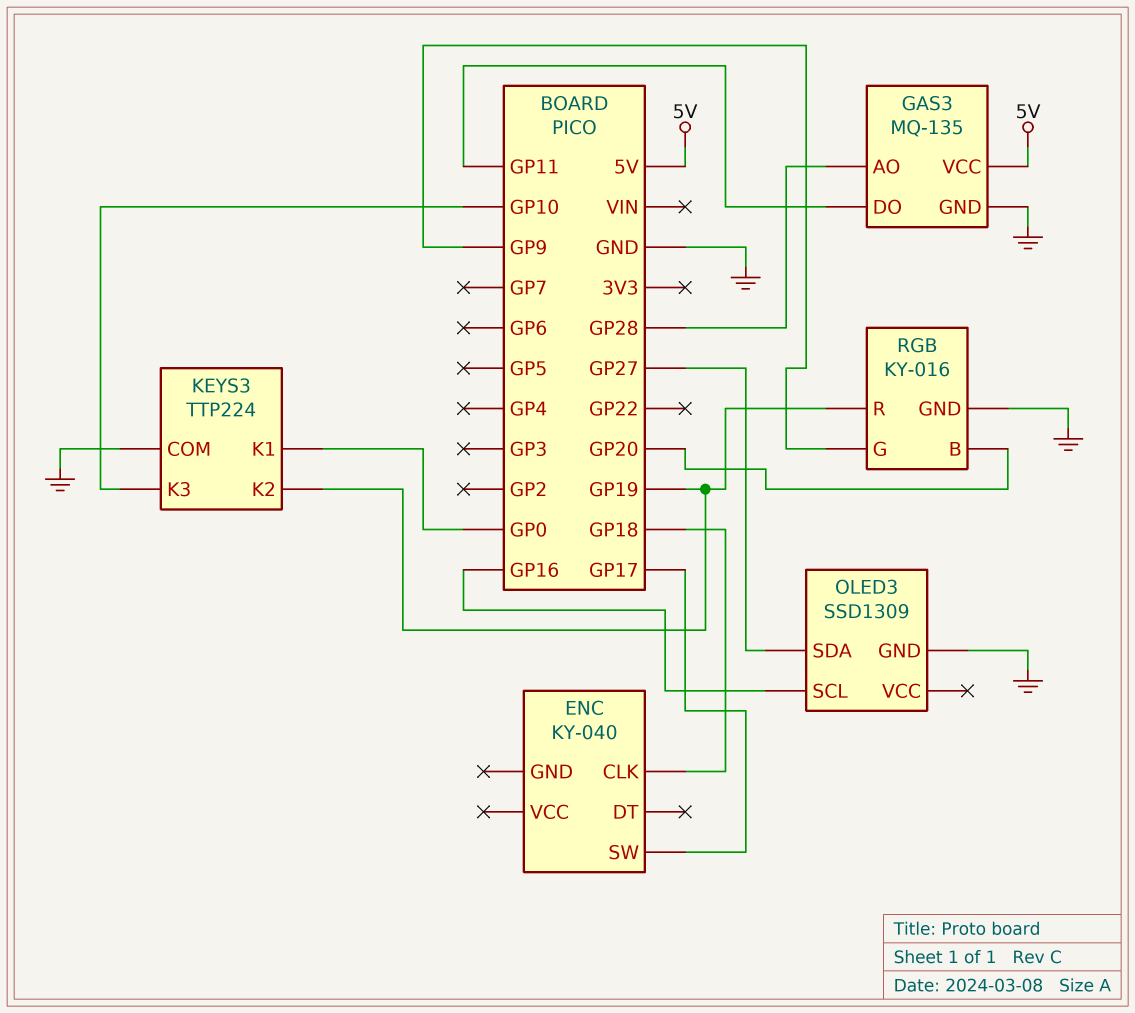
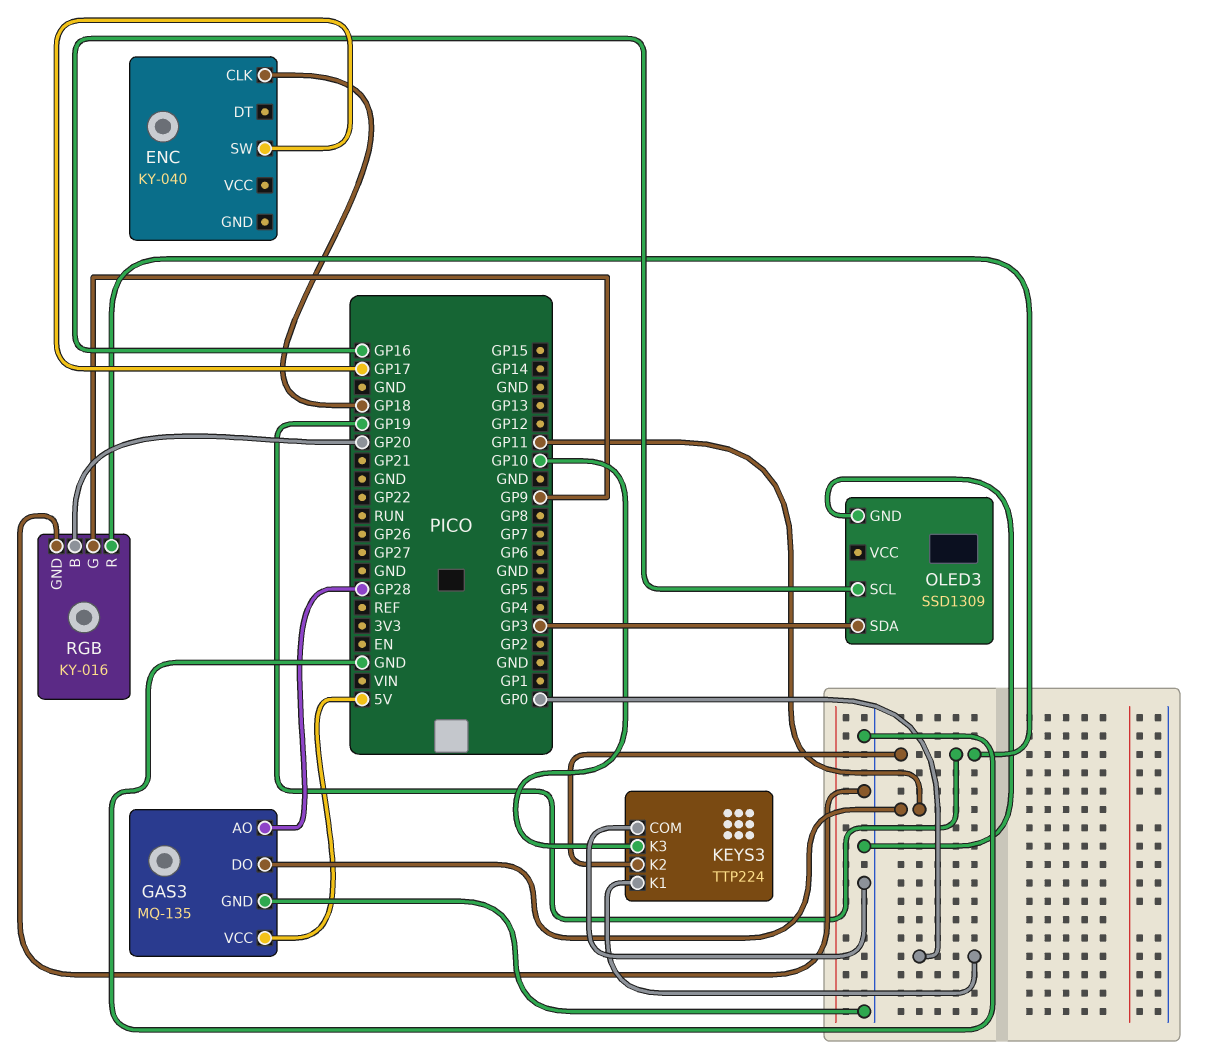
OLED3 pin SDA: GP27 -> GP3

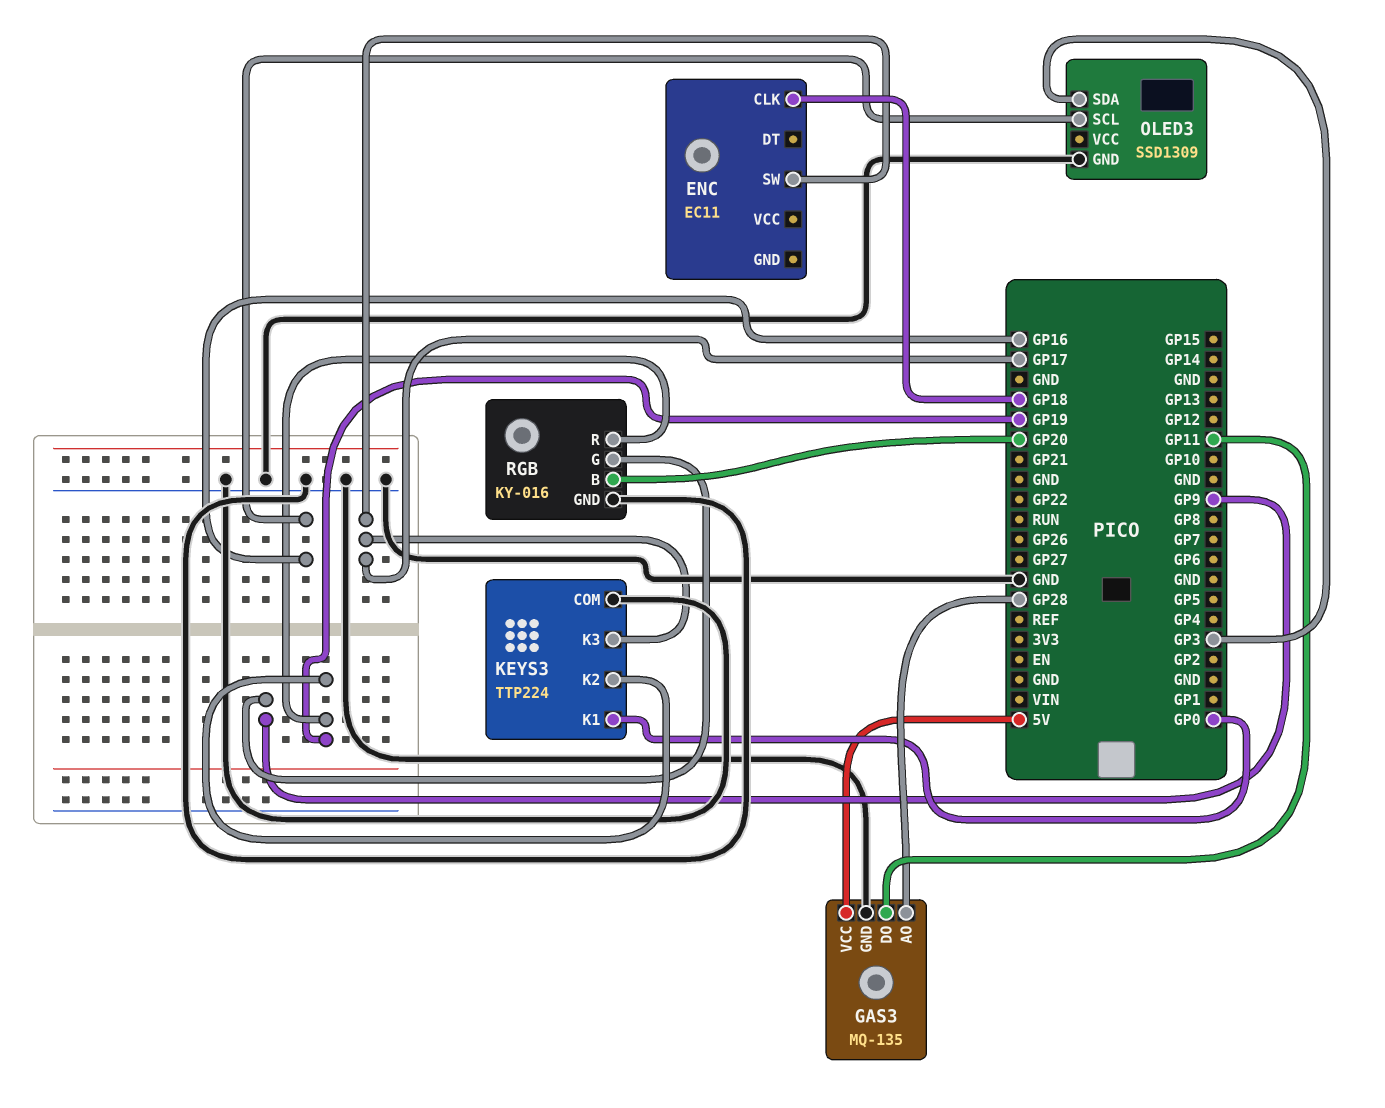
ENC: KY-040 -> EC11
KEYS3 pin K3: GP10 -> GP17

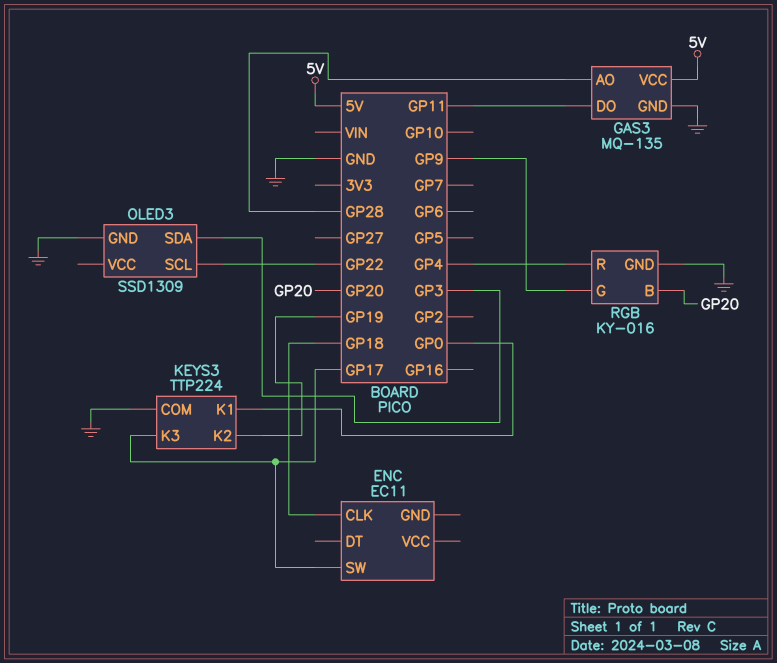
OLED3 pin SCL: GP16 -> GP22
RGB pin R: GP19 -> GP4

